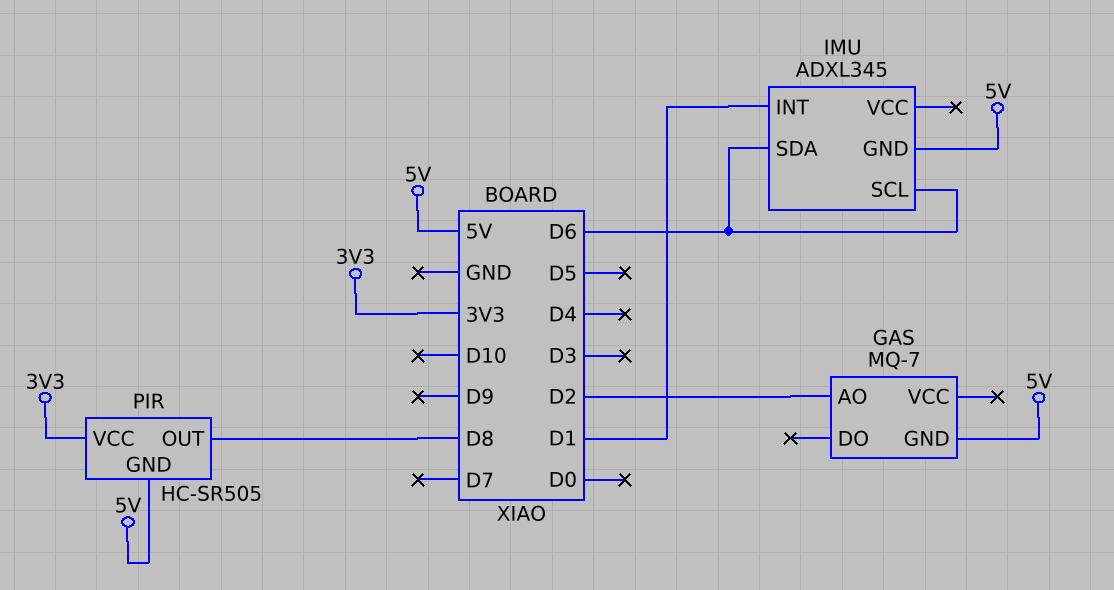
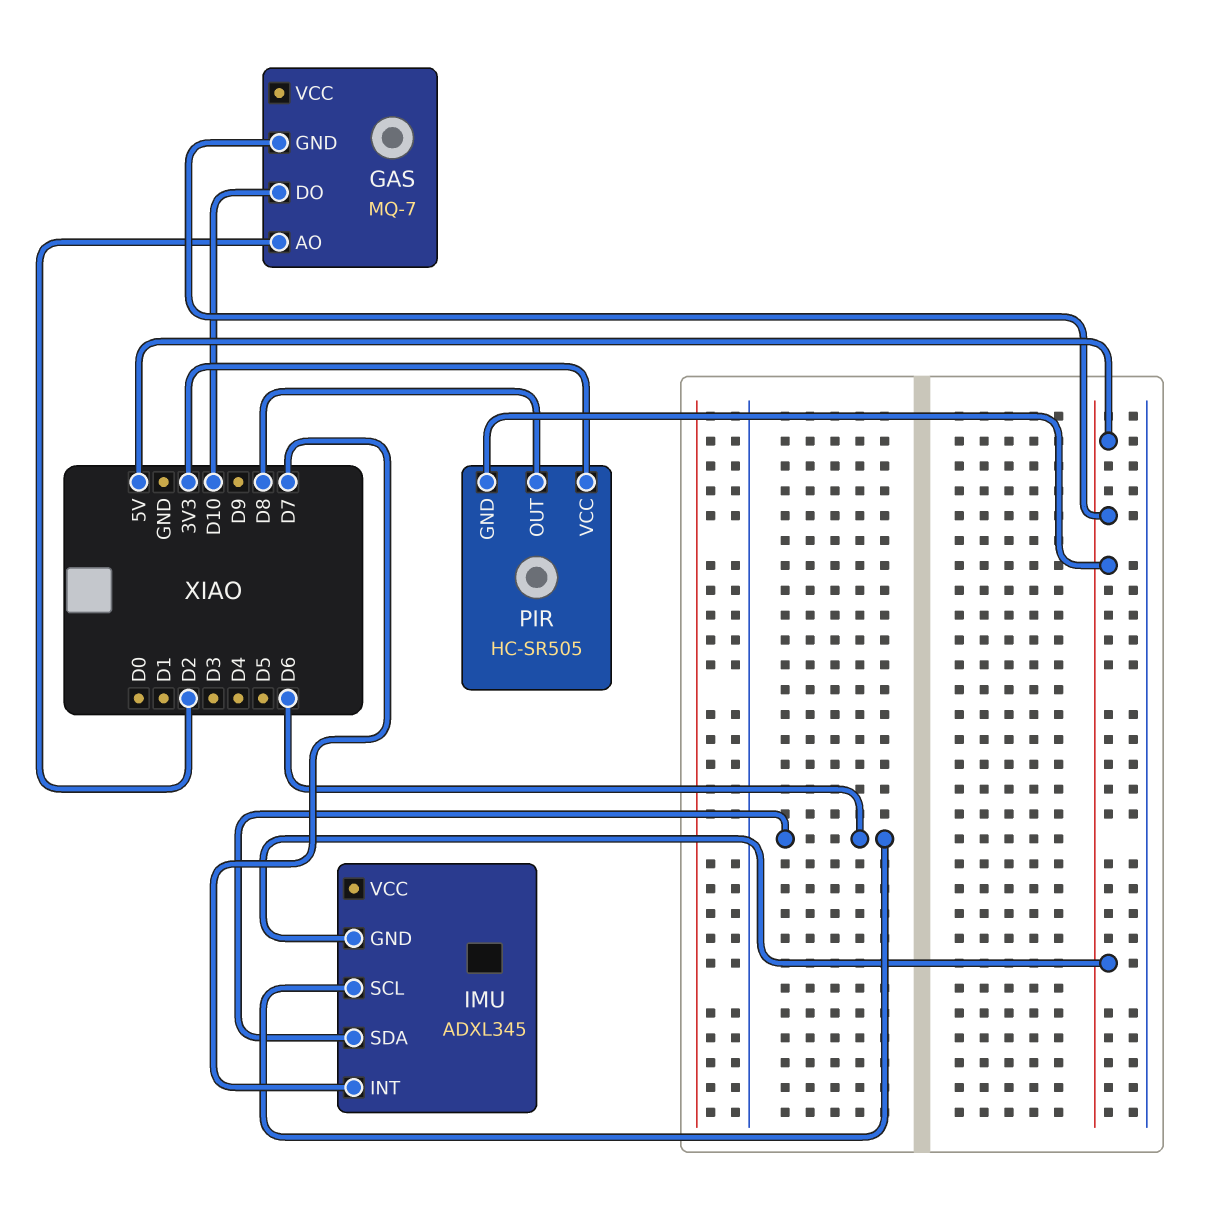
GAS pin DO: none -> D10
IMU pin INT: D1 -> D7

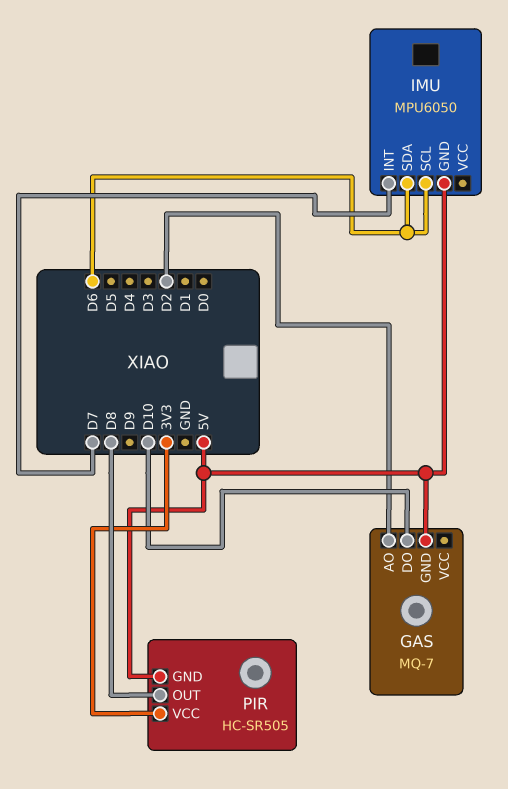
IMU: ADXL345 -> MPU6050

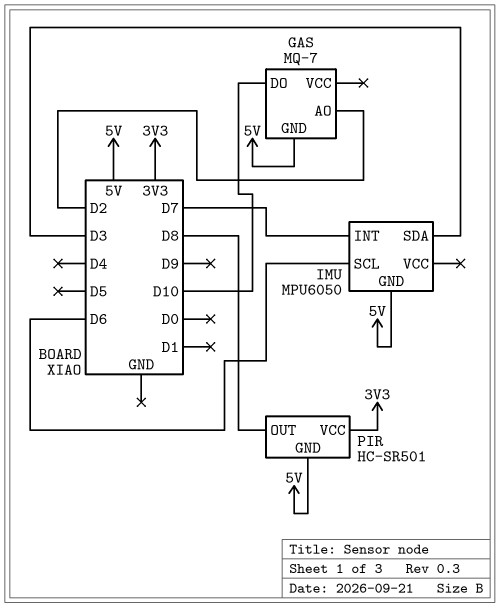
IMU pin SDA: D6 -> D3
PIR: HC-SR505 -> HC-SR501

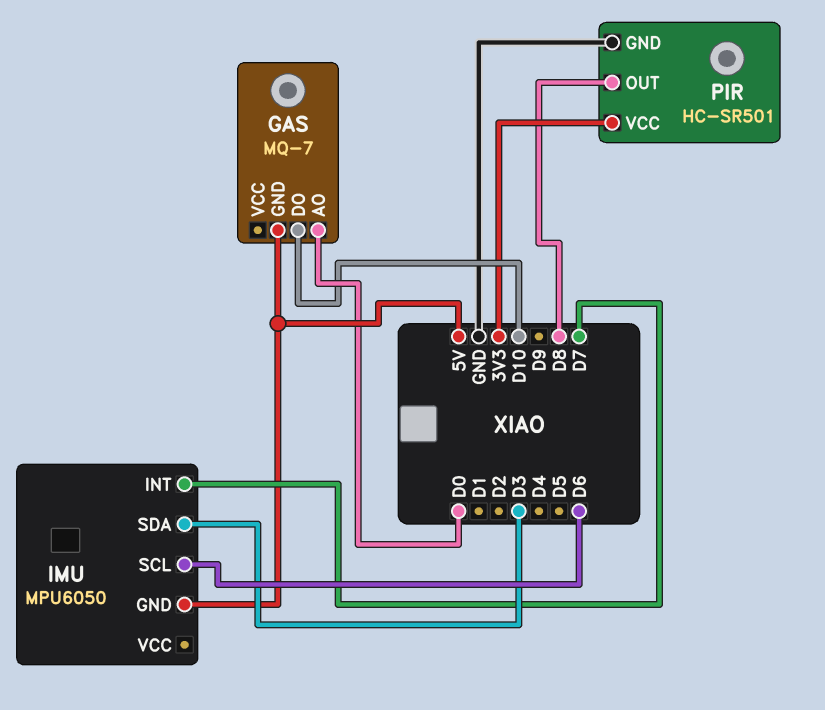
GAS pin AO: D2 -> D0
PIR pin GND: 5V -> GND

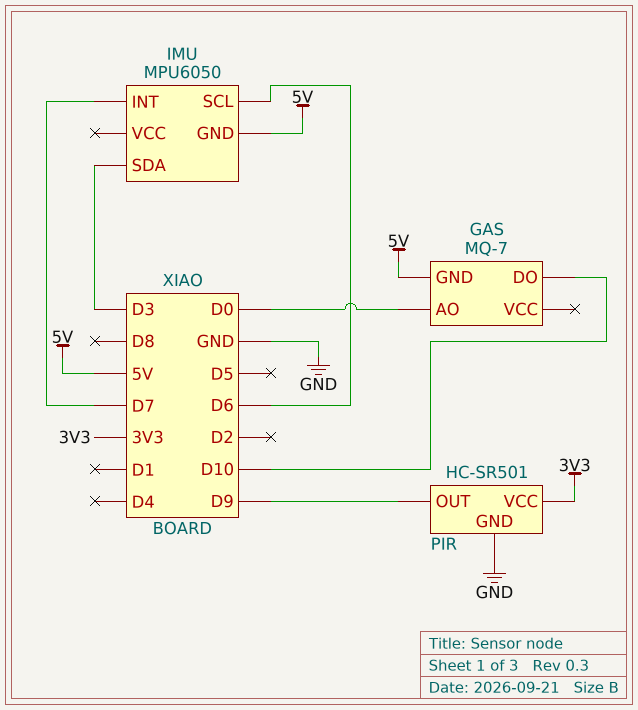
PIR pin OUT: D8 -> D9

